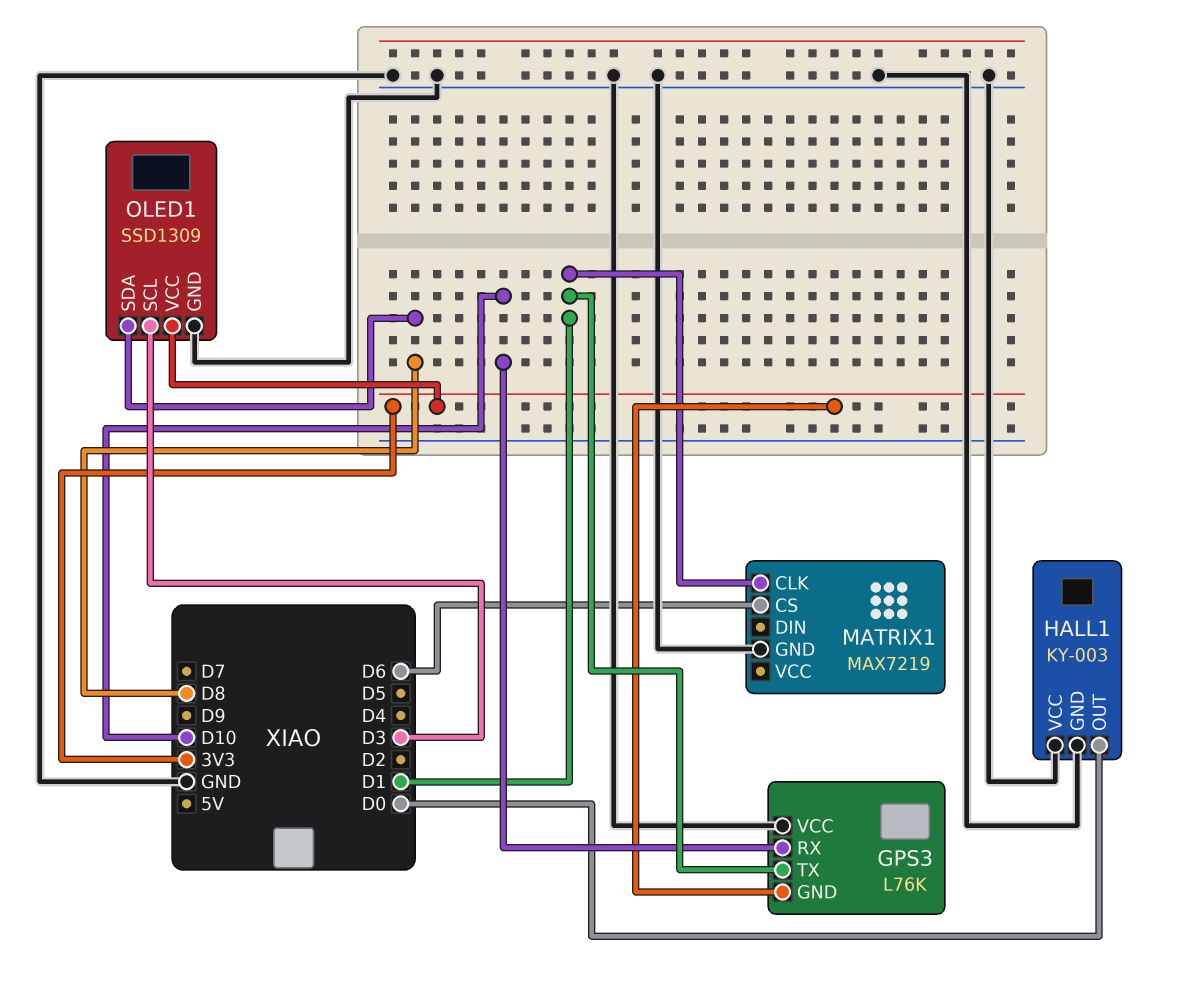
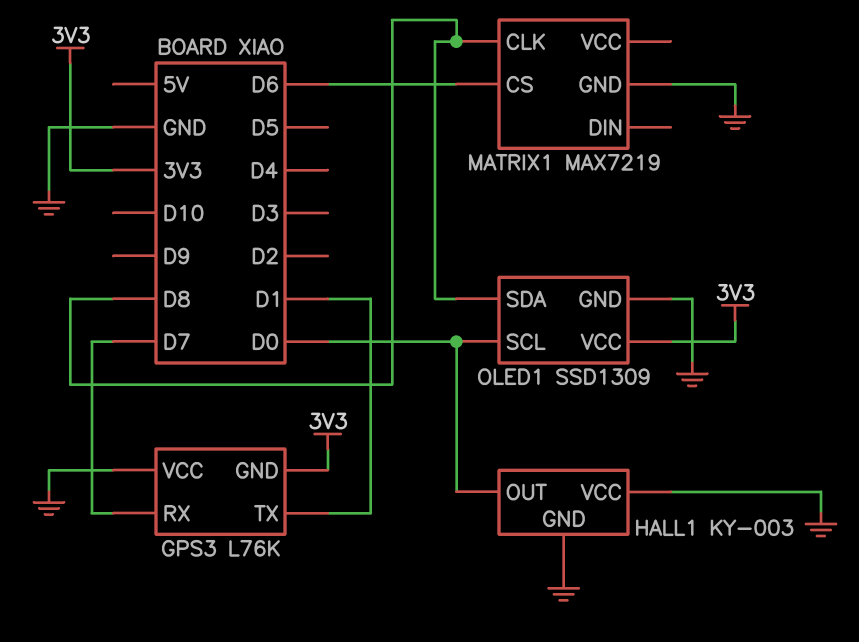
GPS3 pin RX: D10 -> D7
MATRIX1 pin CLK: D1 -> D8
OLED1 pin SCL: D3 -> D0

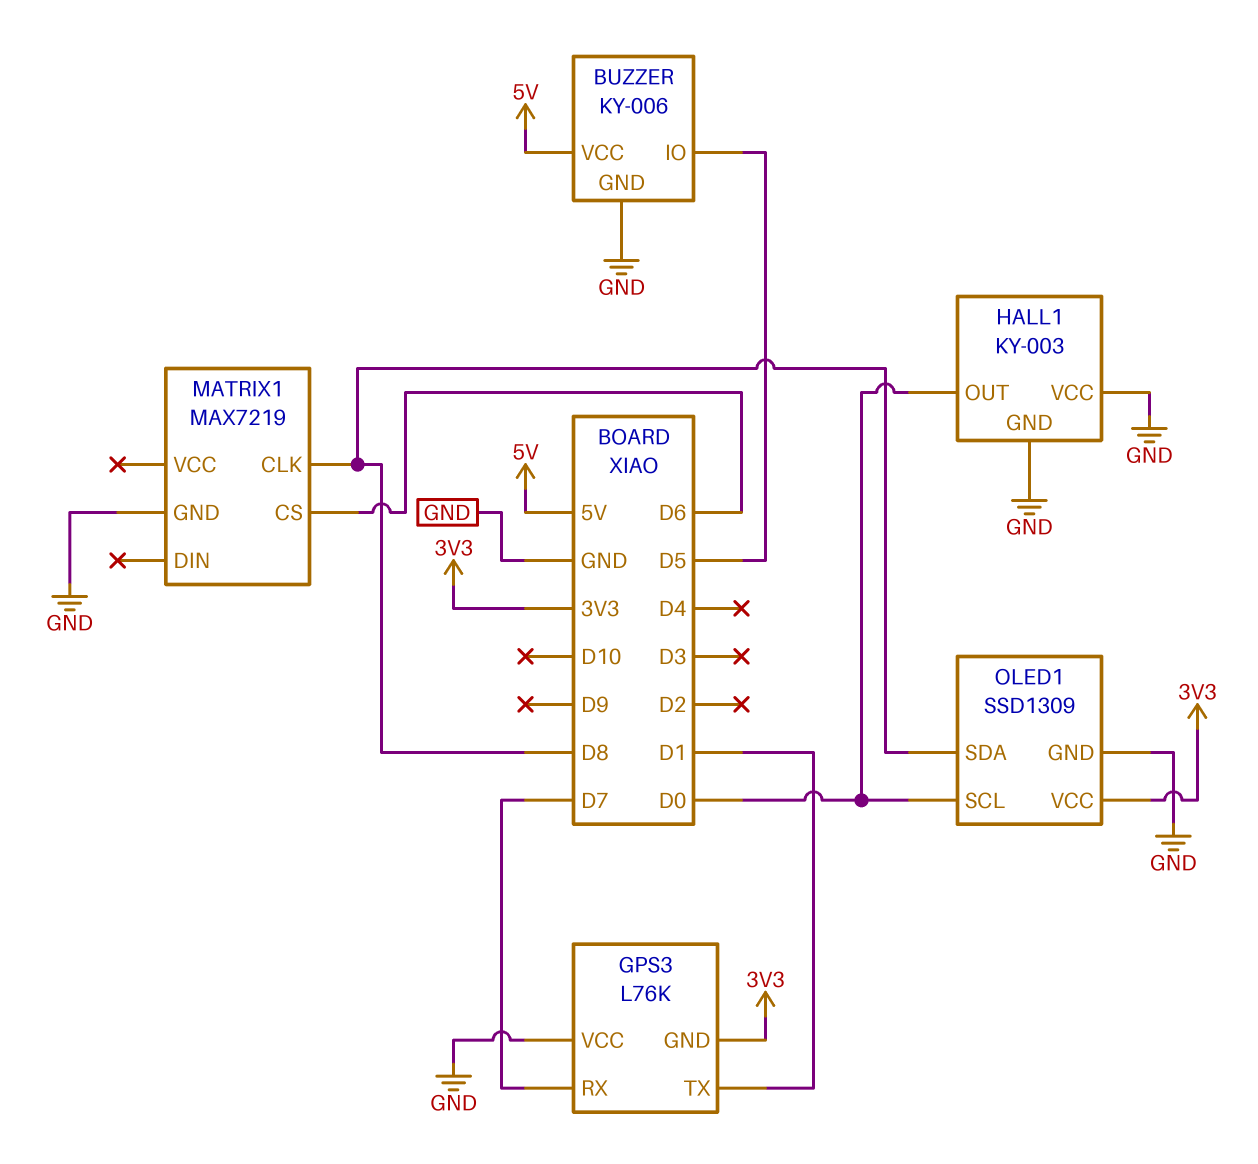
BUZZER: none -> KY-006
BUZZER pin GND: none -> GND
BUZZER pin IO: none -> D5
BUZZER pin VCC: none -> 5V

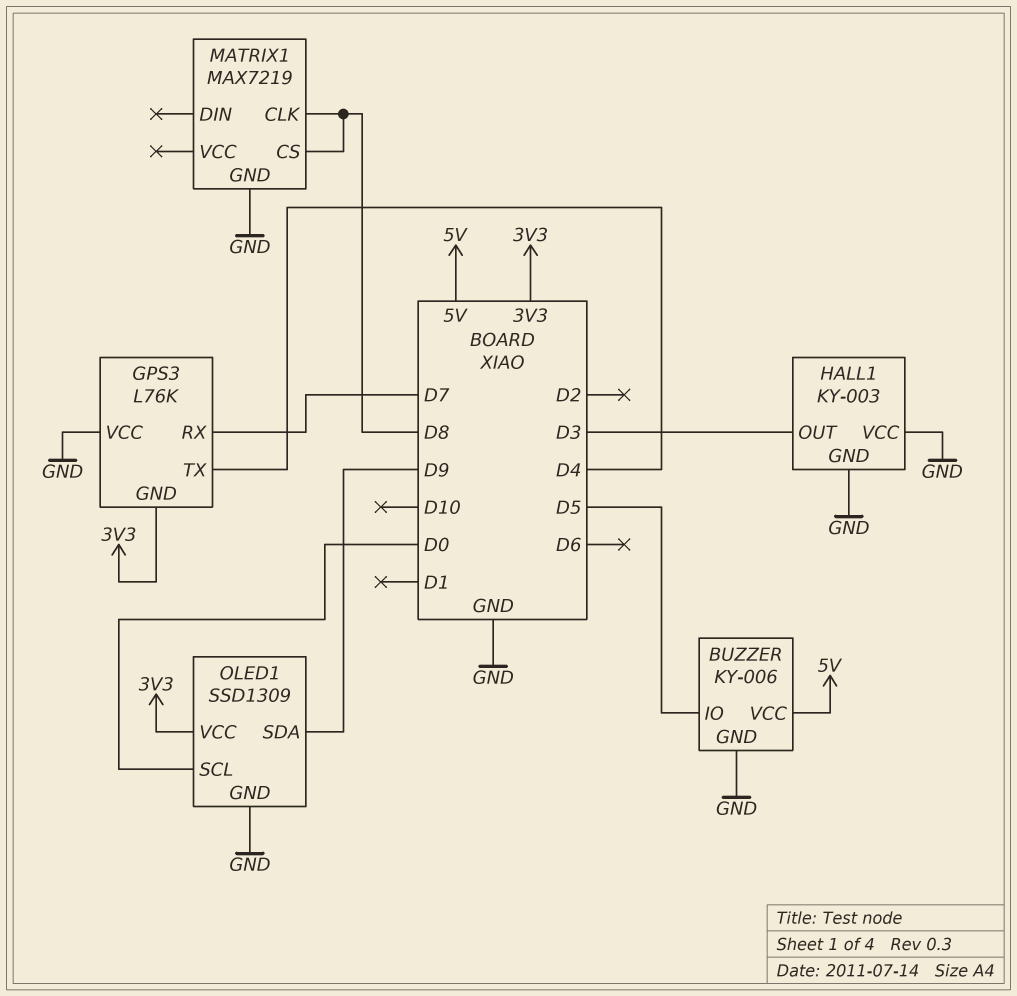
GPS3 pin TX: D1 -> D4
HALL1 pin OUT: D0 -> D3
MATRIX1 pin CS: D6 -> D8
OLED1 pin SDA: D8 -> D9

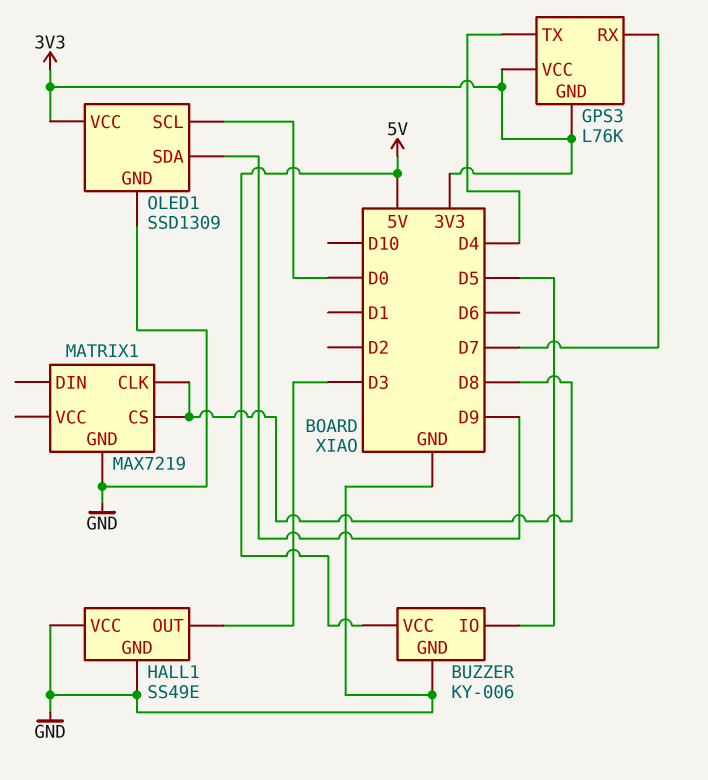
GPS3 pin VCC: GND -> 3V3
HALL1: KY-003 -> SS49E

